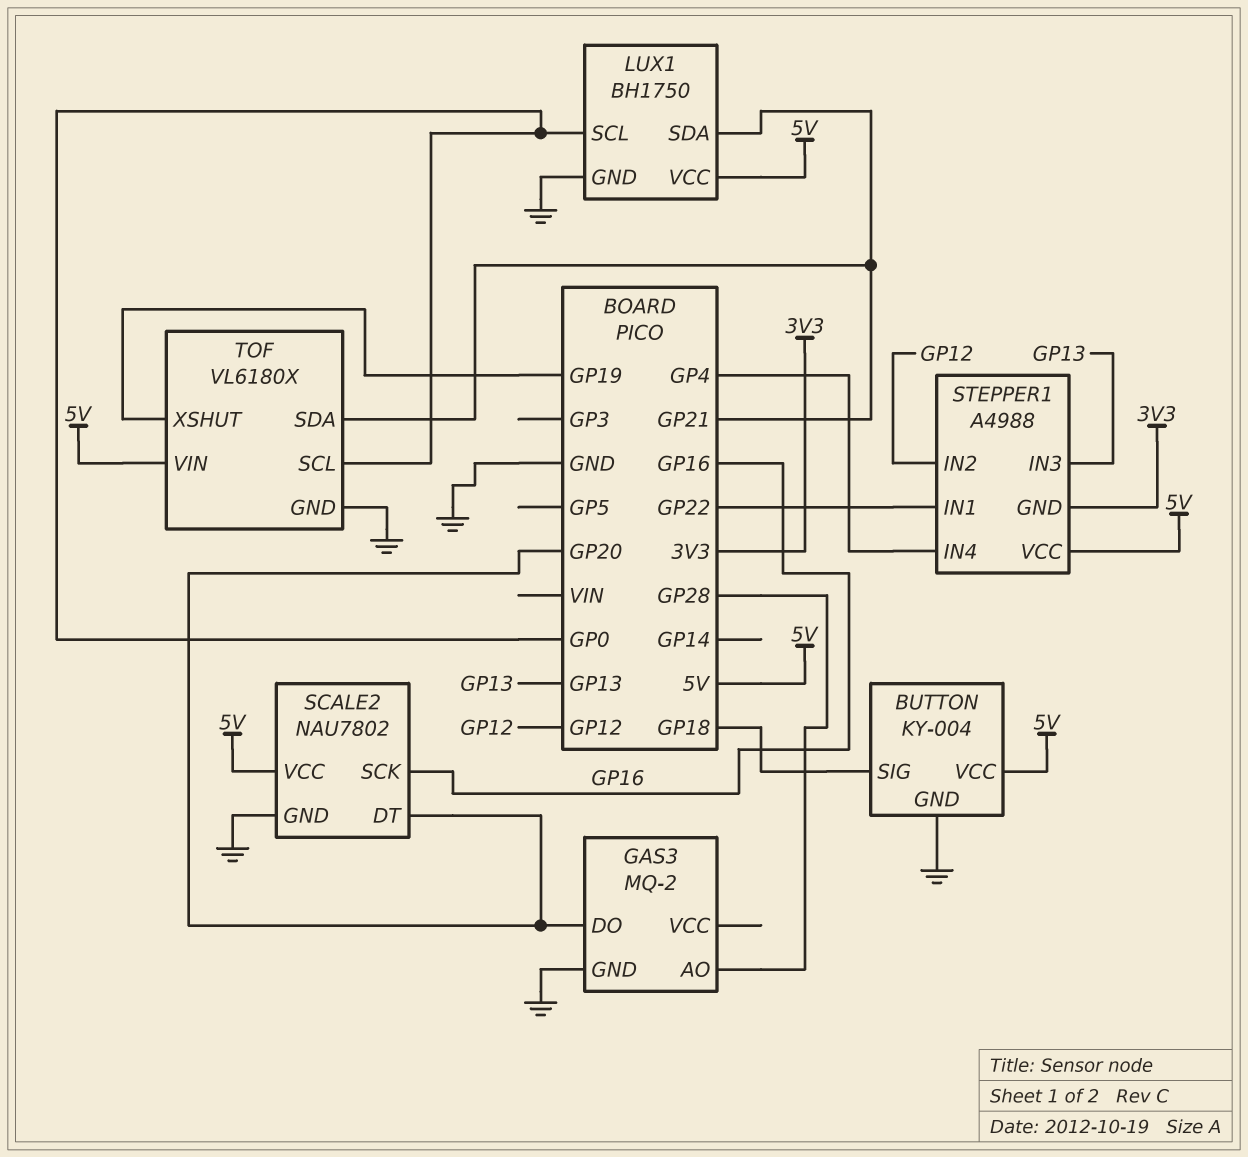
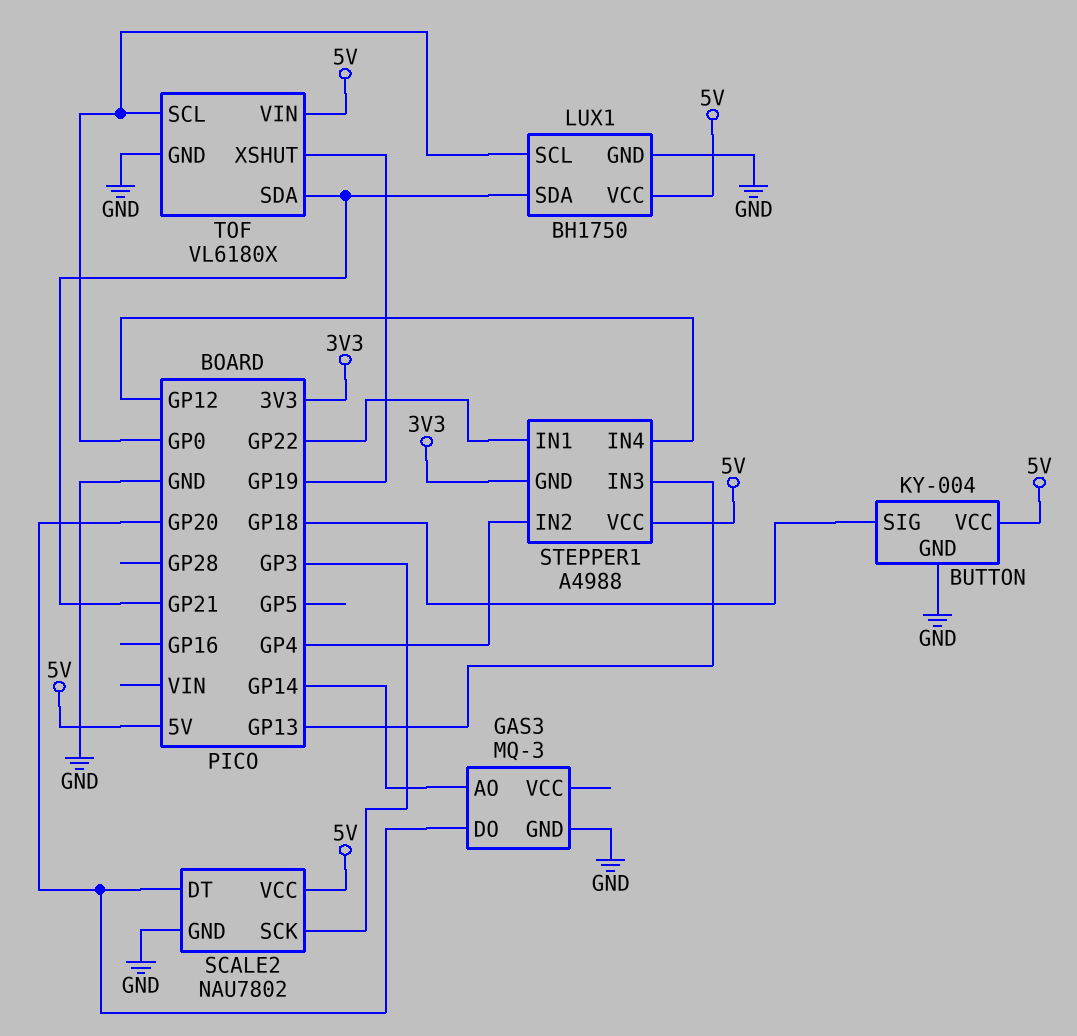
GAS3: MQ-2 -> MQ-3
GAS3 pin AO: GP28 -> GP14
SCALE2 pin SCK: GP16 -> GP3
STEPPER1 pin IN2: GP12 -> GP4
STEPPER1 pin IN4: GP4 -> GP12

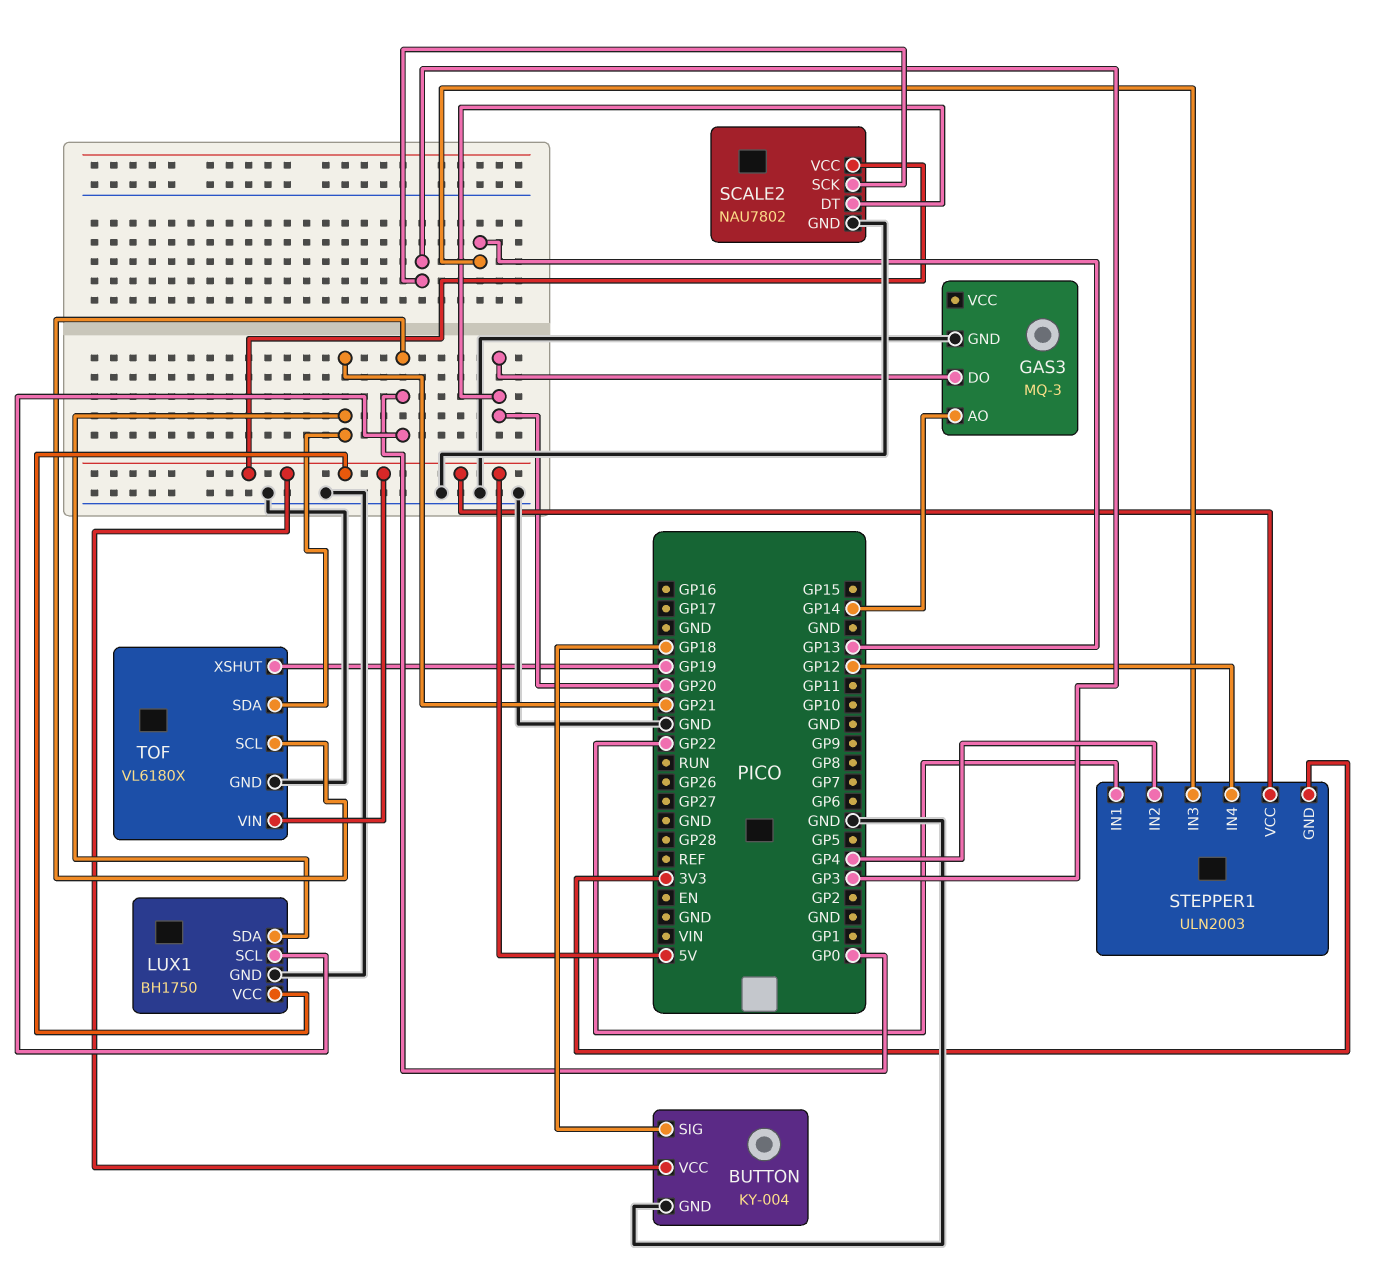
STEPPER1: A4988 -> ULN2003

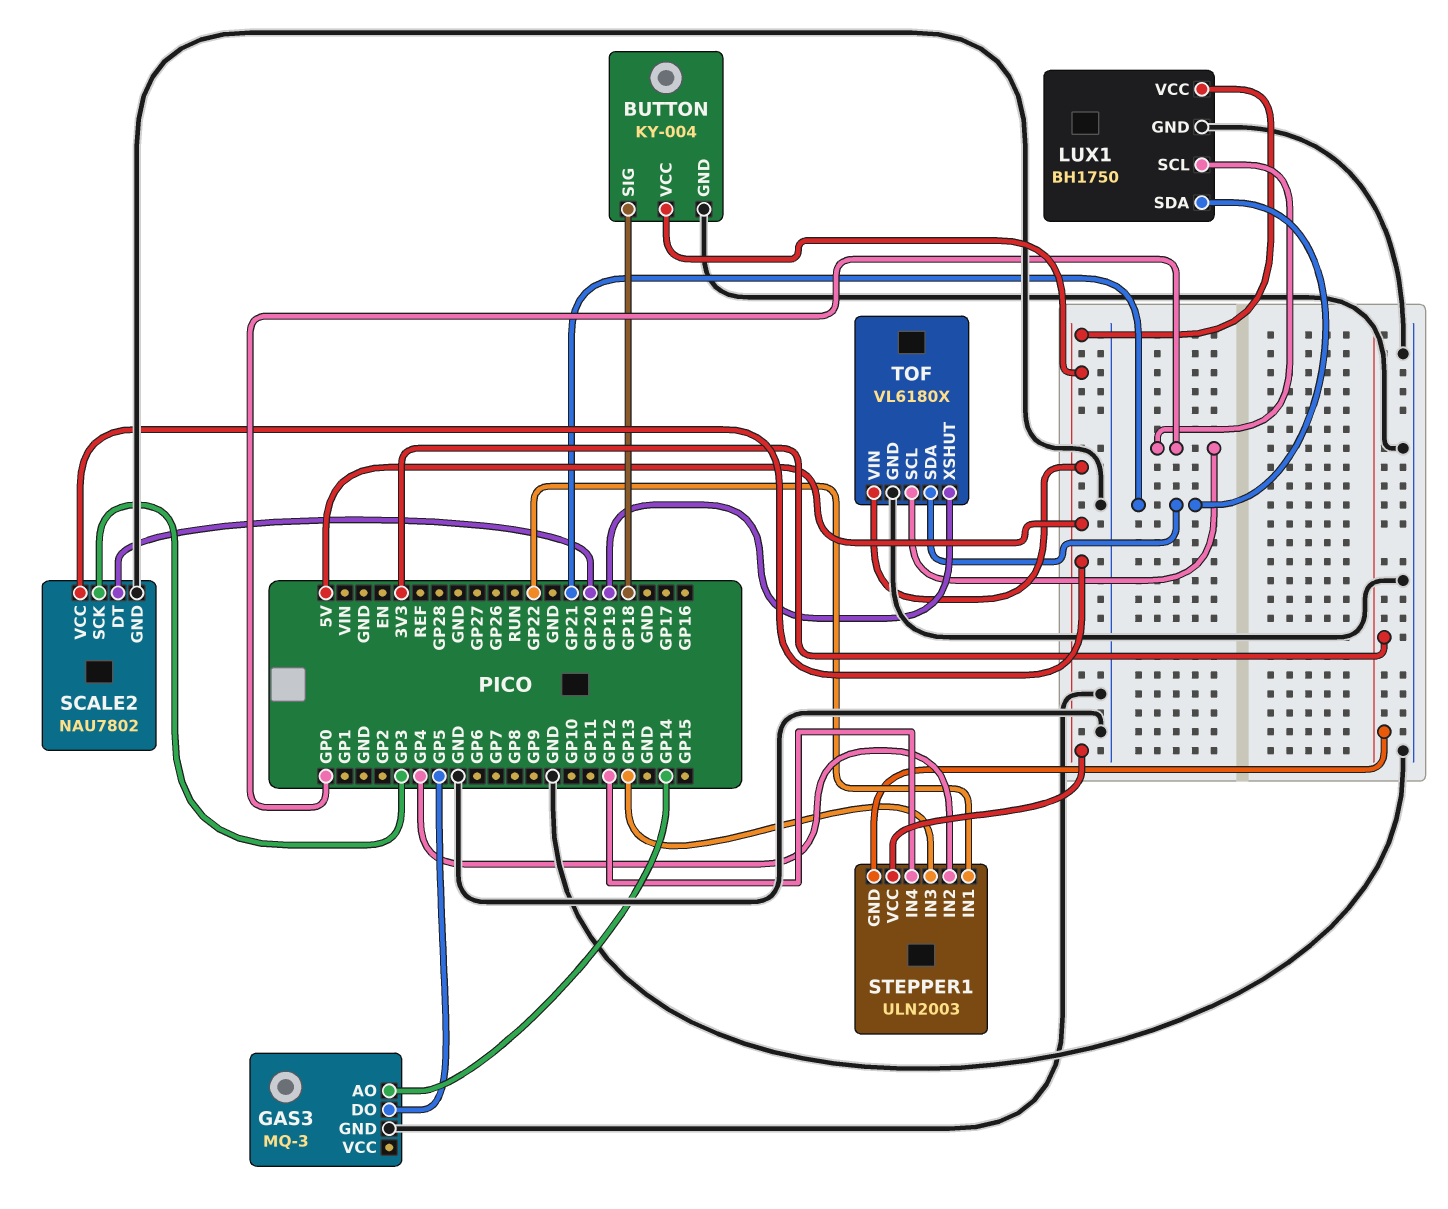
GAS3 pin DO: GP20 -> GP5

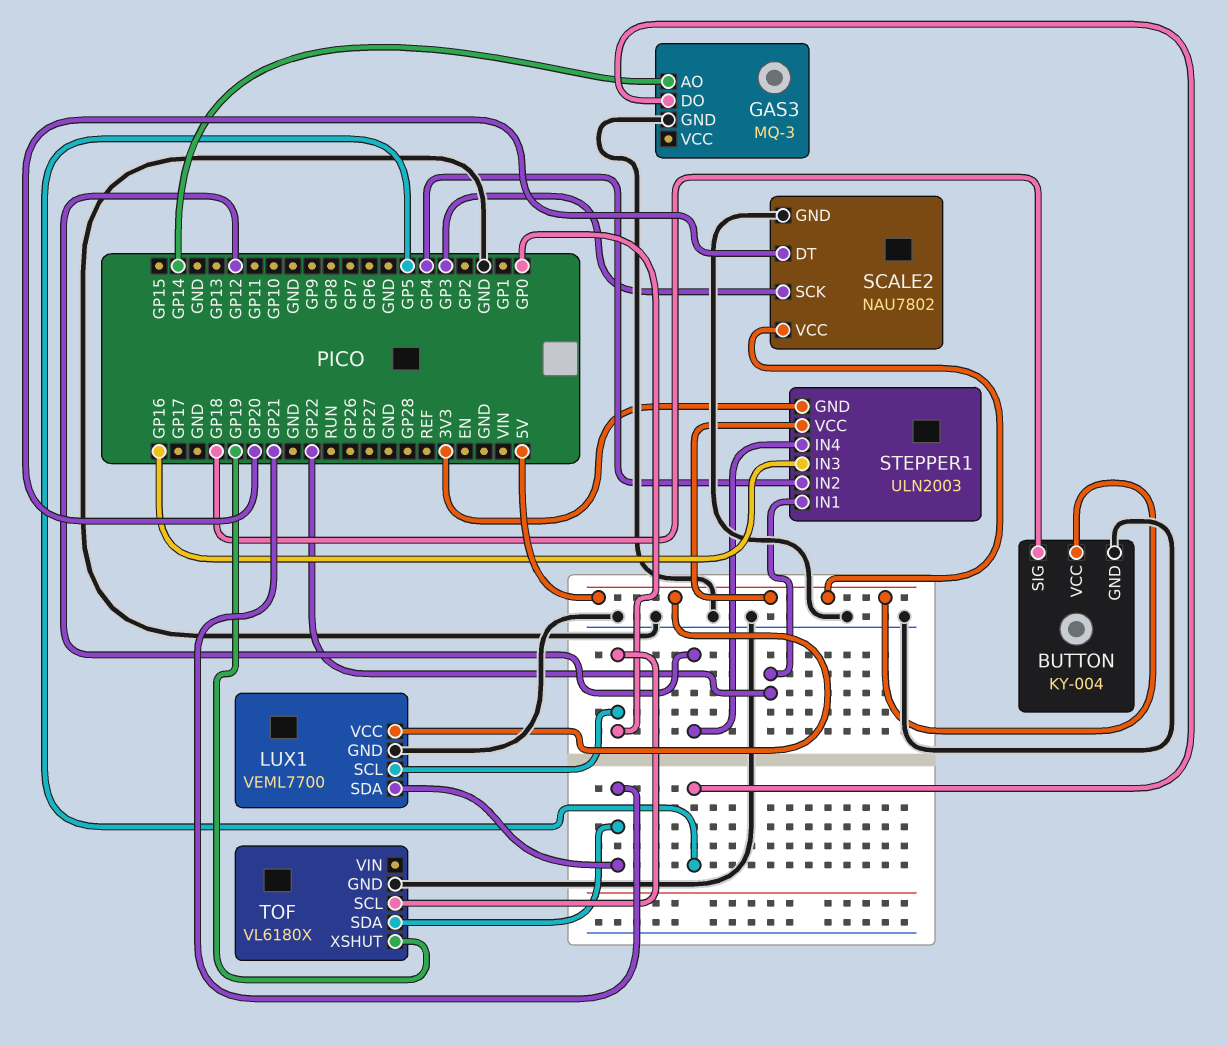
LUX1: BH1750 -> VEML7700
STEPPER1 pin IN3: GP13 -> GP16
TOF pin VIN: 5V -> none

